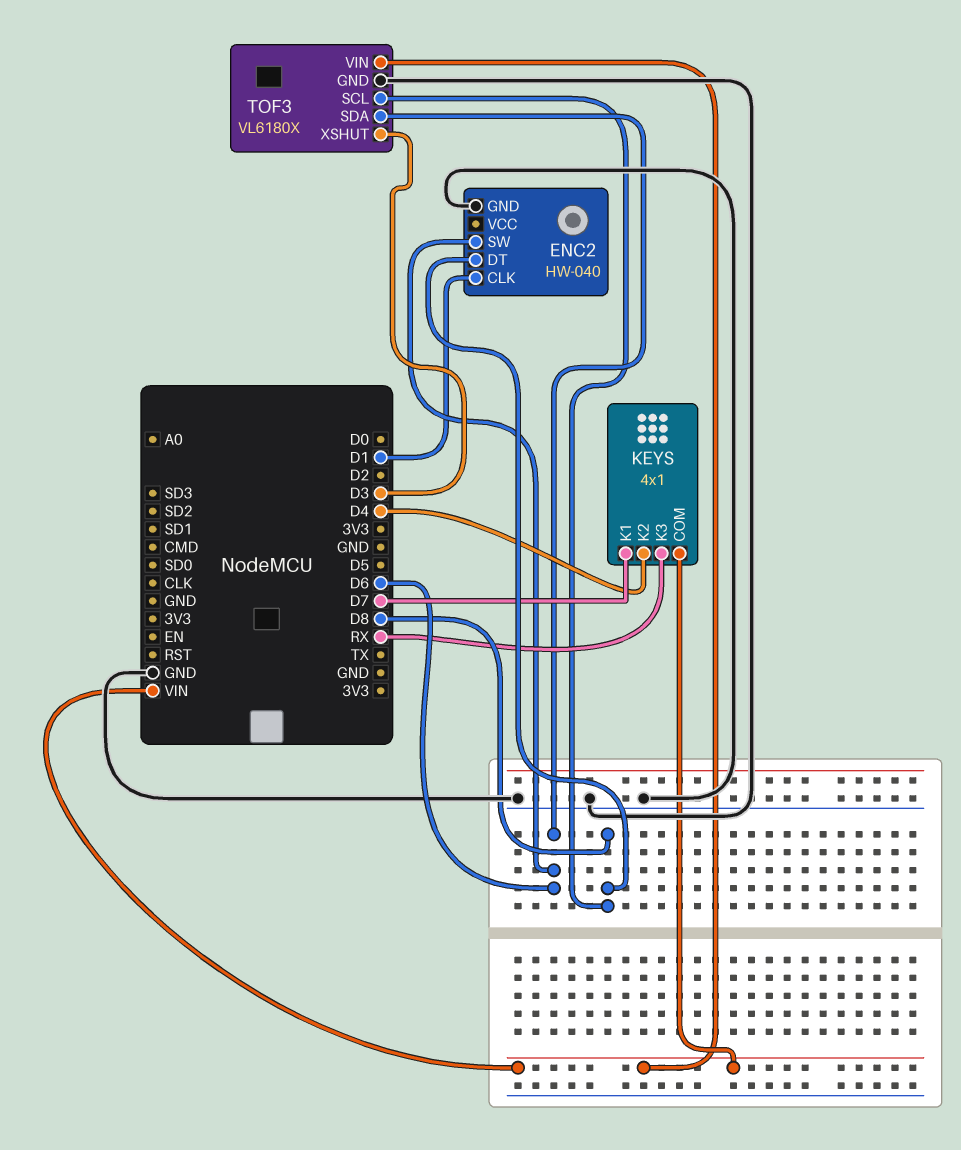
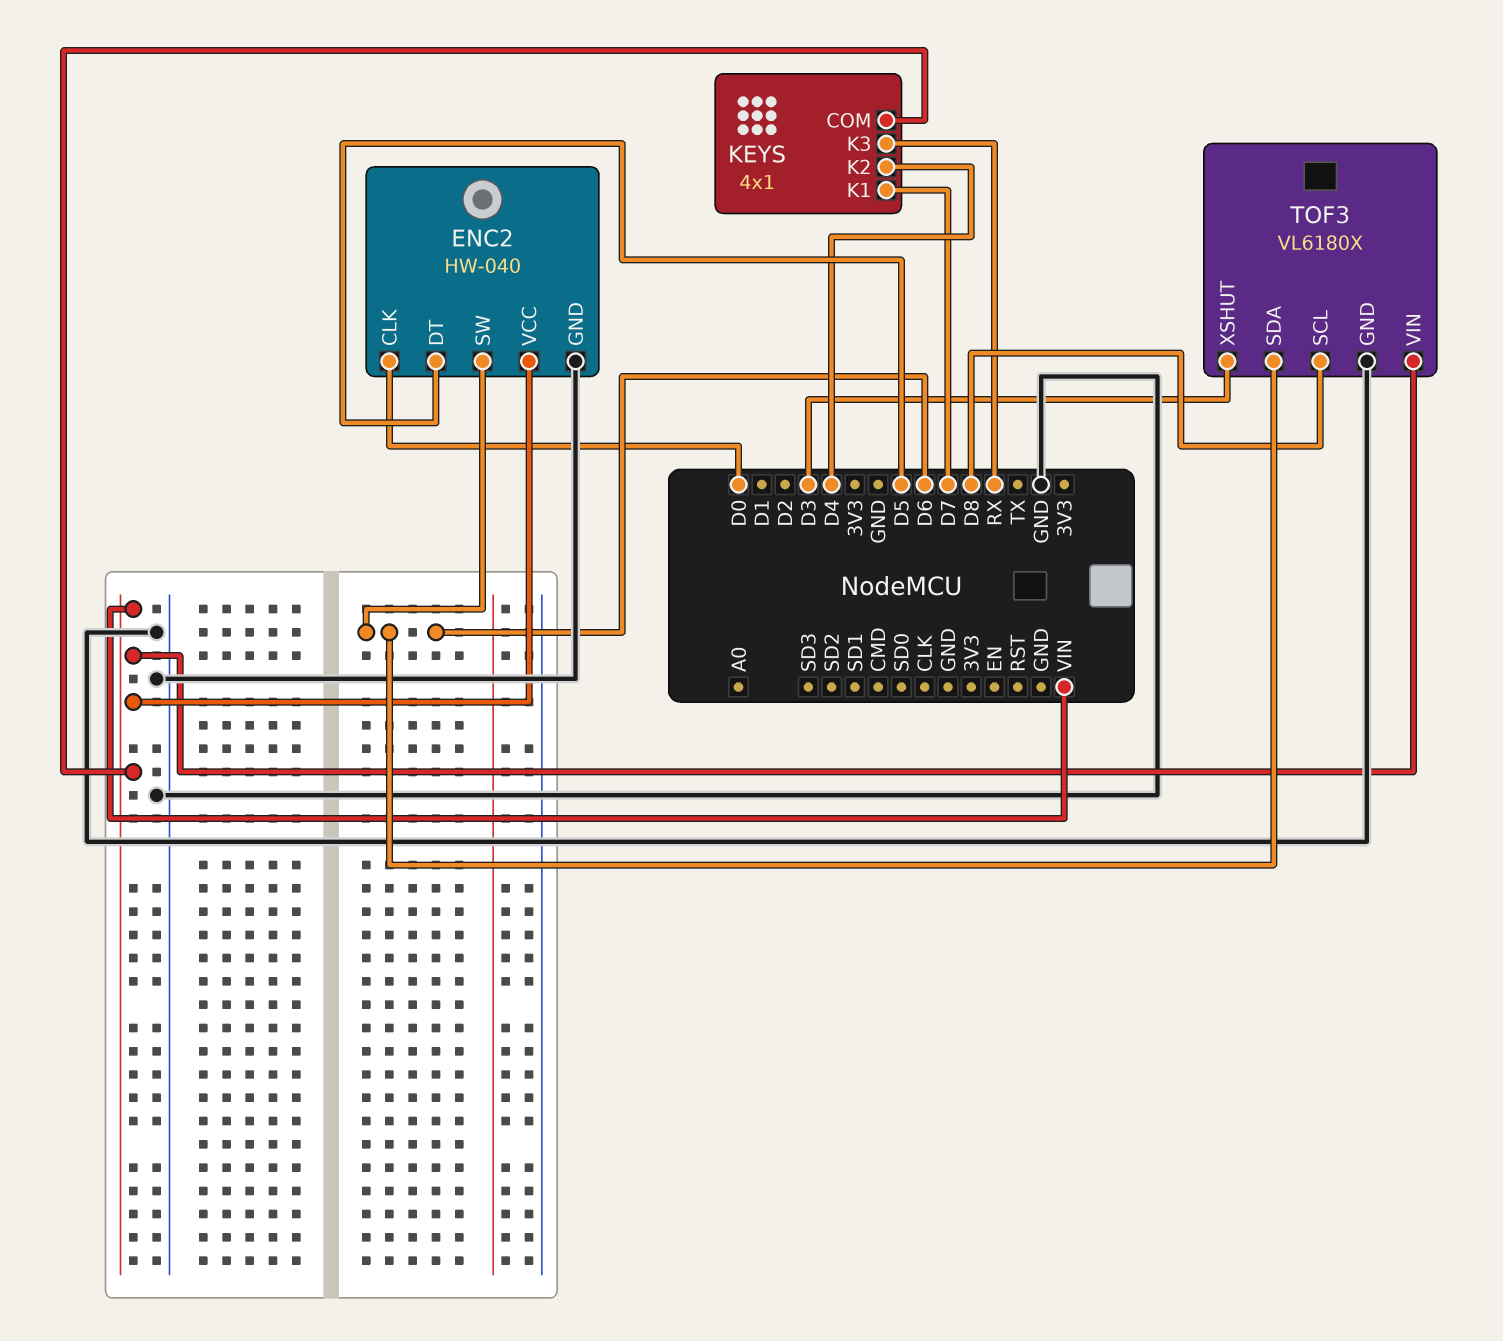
ENC2 pin CLK: D1 -> D0
ENC2 pin DT: D8 -> D5
ENC2 pin VCC: none -> VIN

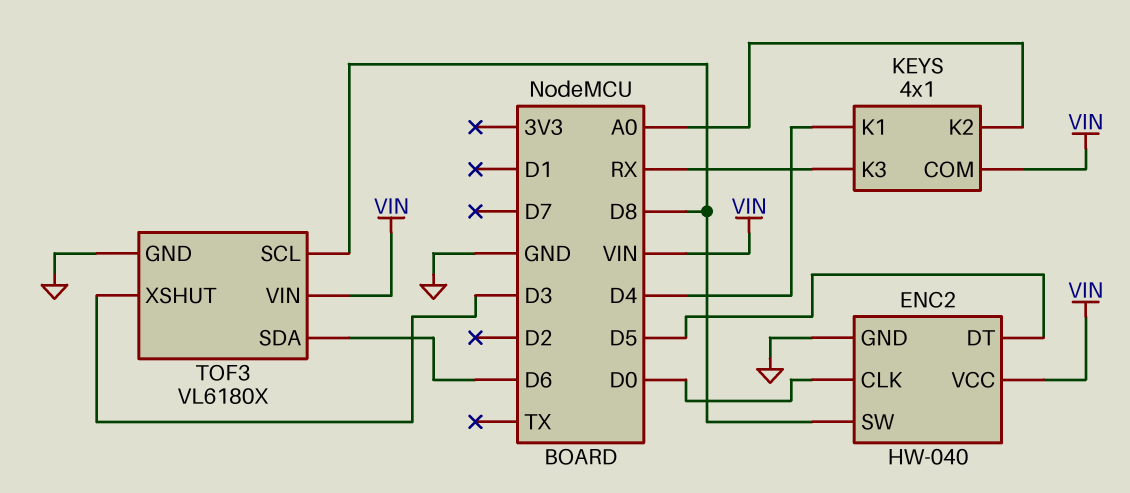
ENC2 pin SW: D6 -> D8
KEYS pin K1: D7 -> D4
KEYS pin K2: D4 -> A0

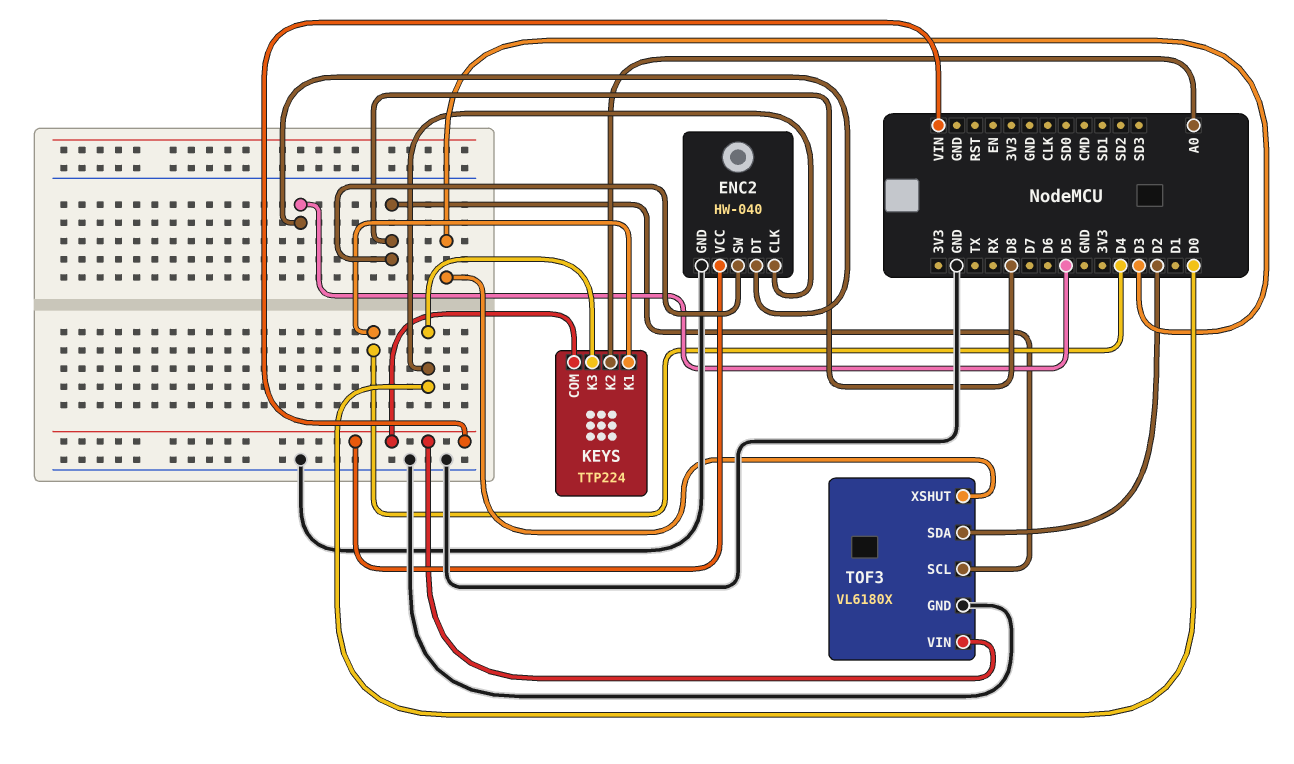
KEYS: 4x1 -> TTP224
KEYS pin K3: RX -> D0
TOF3 pin SDA: D6 -> D2

